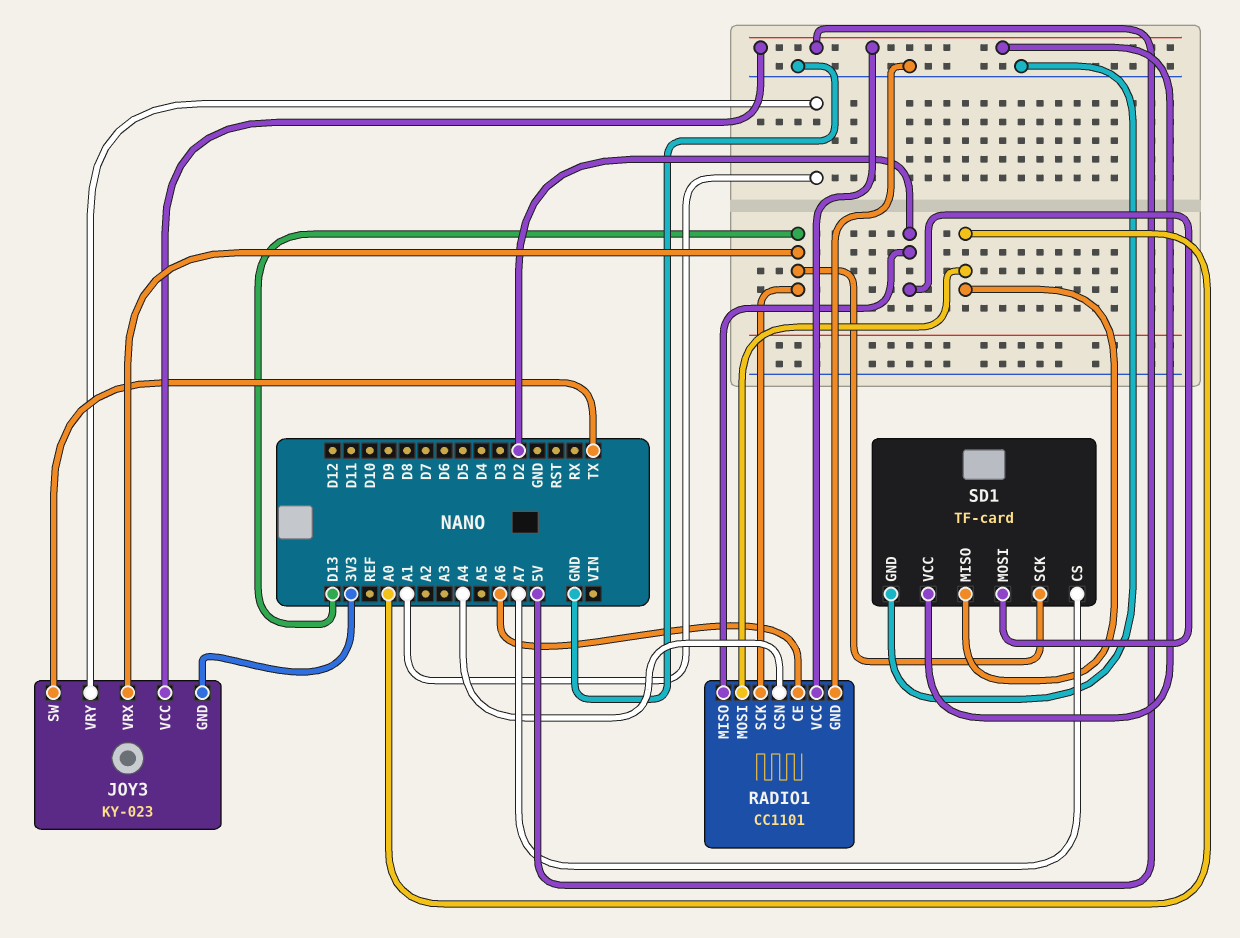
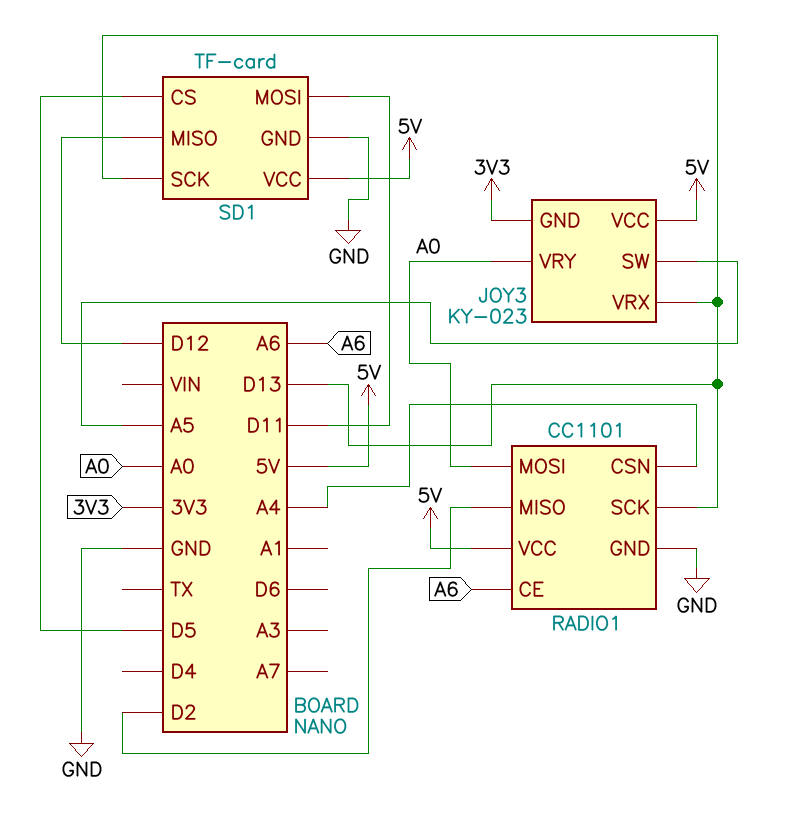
JOY3 pin SW: TX -> A5
JOY3 pin VRY: A1 -> A0
SD1 pin CS: A7 -> D5
SD1 pin MISO: A0 -> D12
SD1 pin MOSI: D2 -> D11

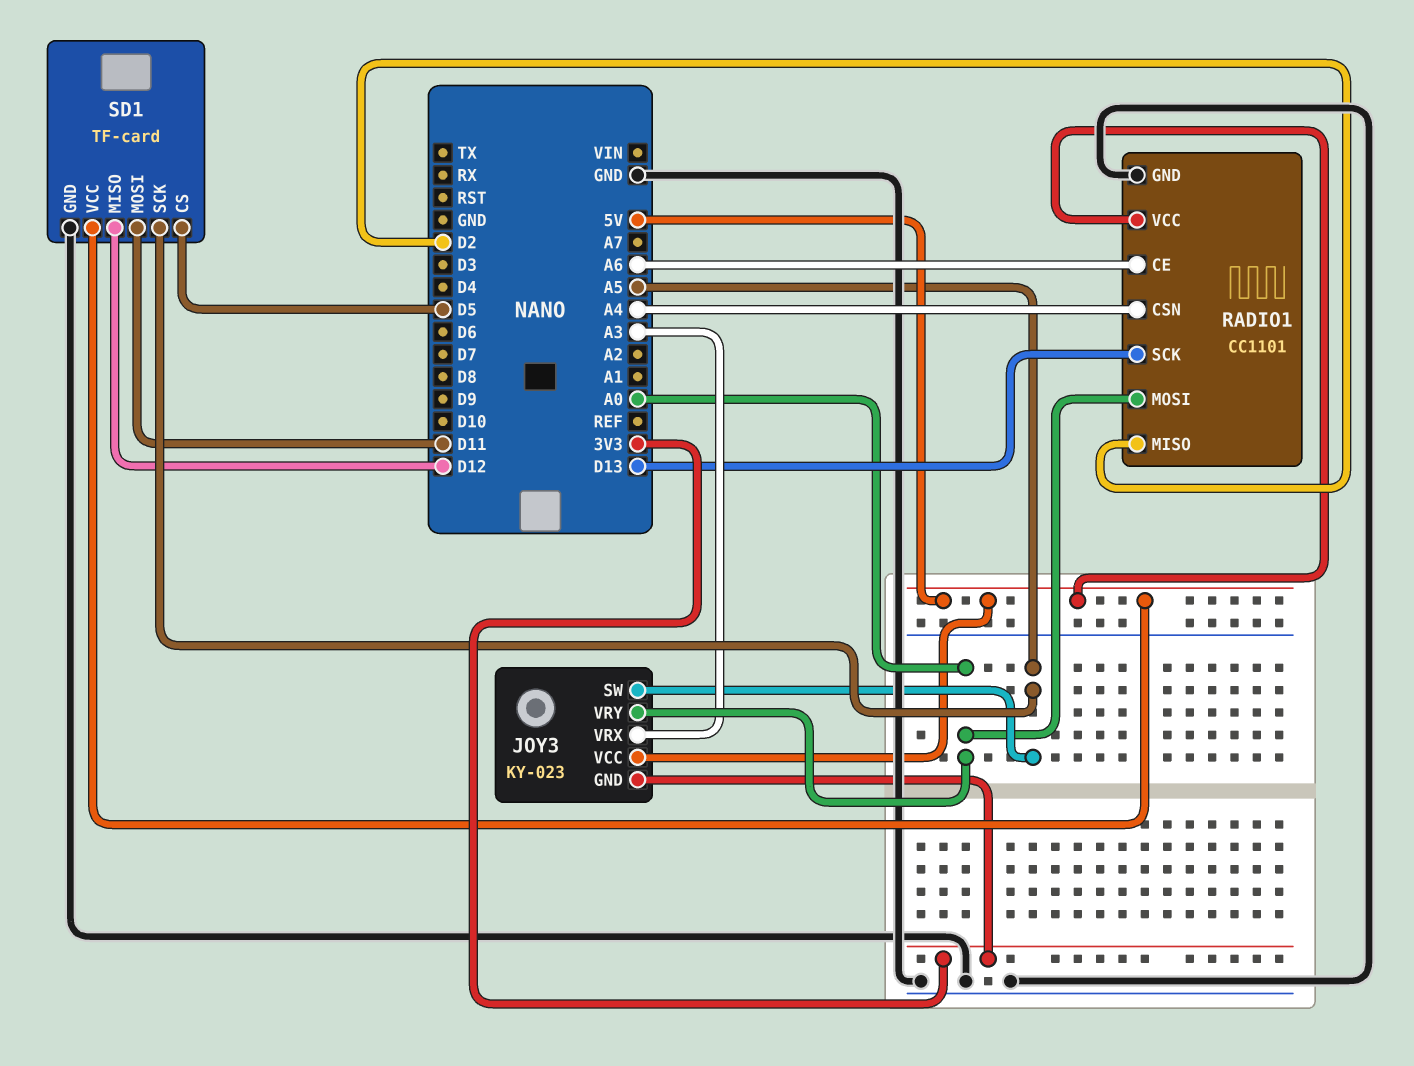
JOY3 pin VRX: D13 -> A3
SD1 pin SCK: D13 -> A5

